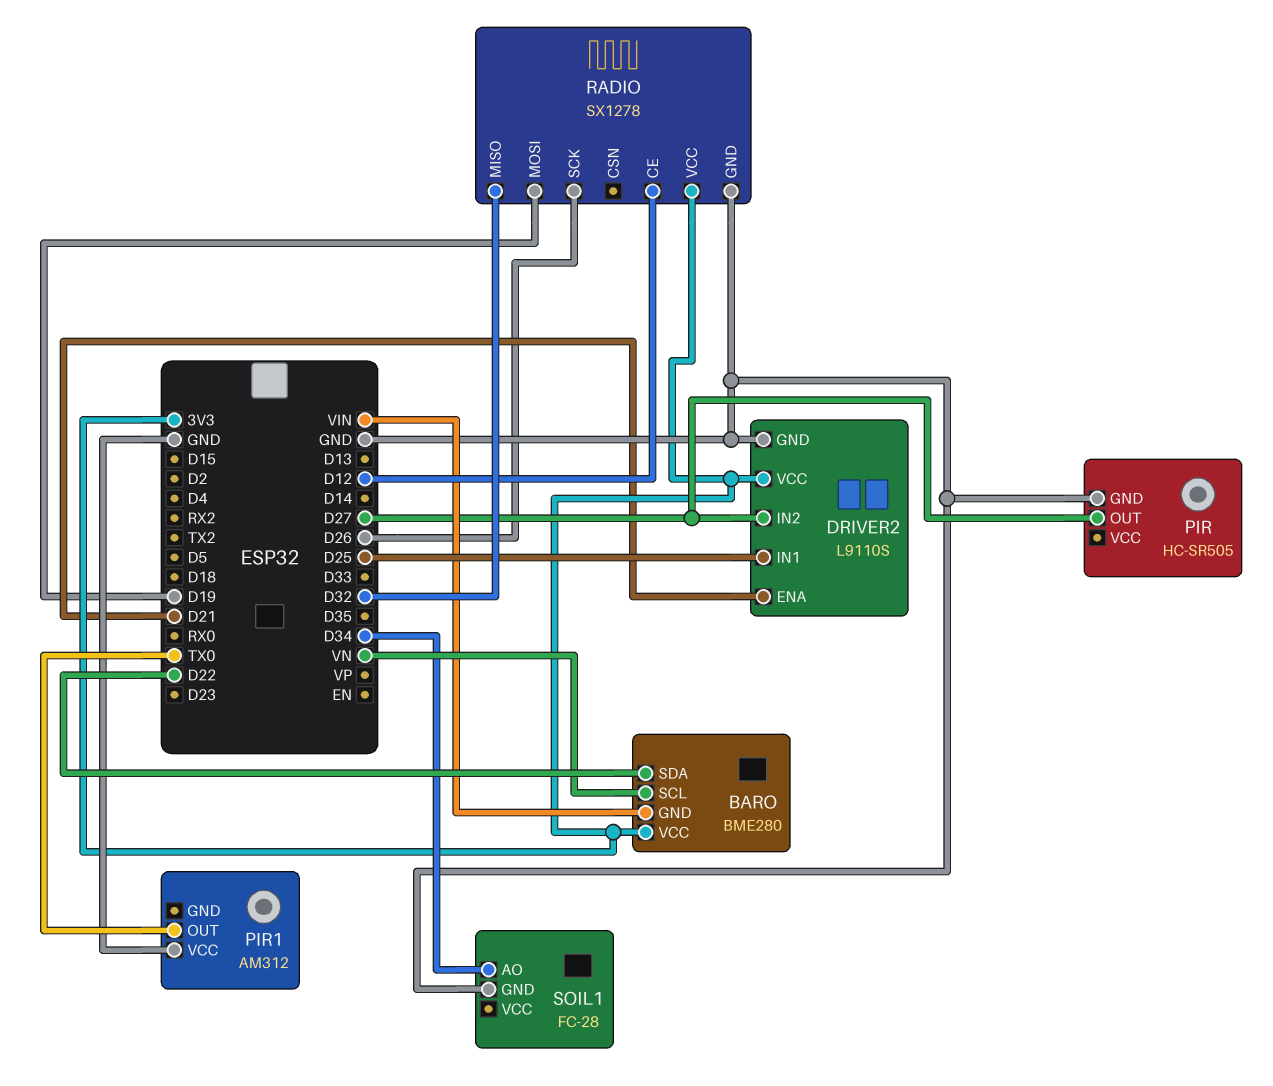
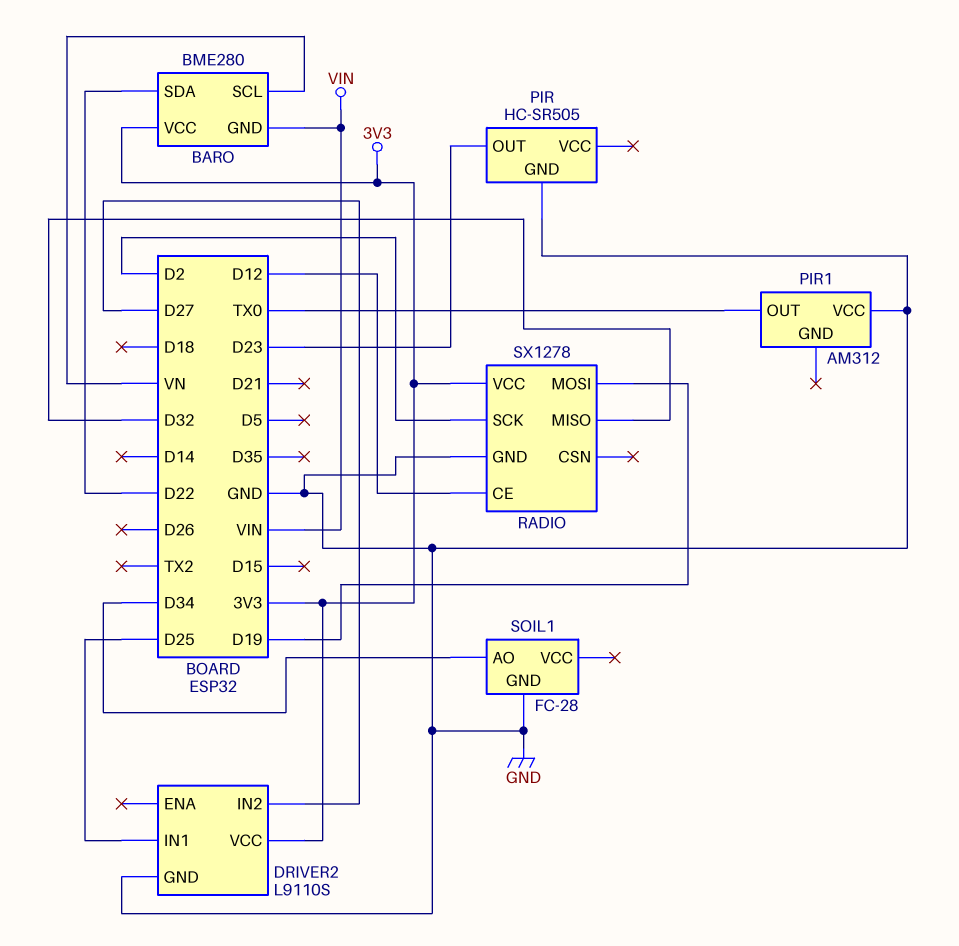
DRIVER2 pin ENA: D21 -> none
PIR pin OUT: D27 -> D23
RADIO pin SCK: D26 -> D2

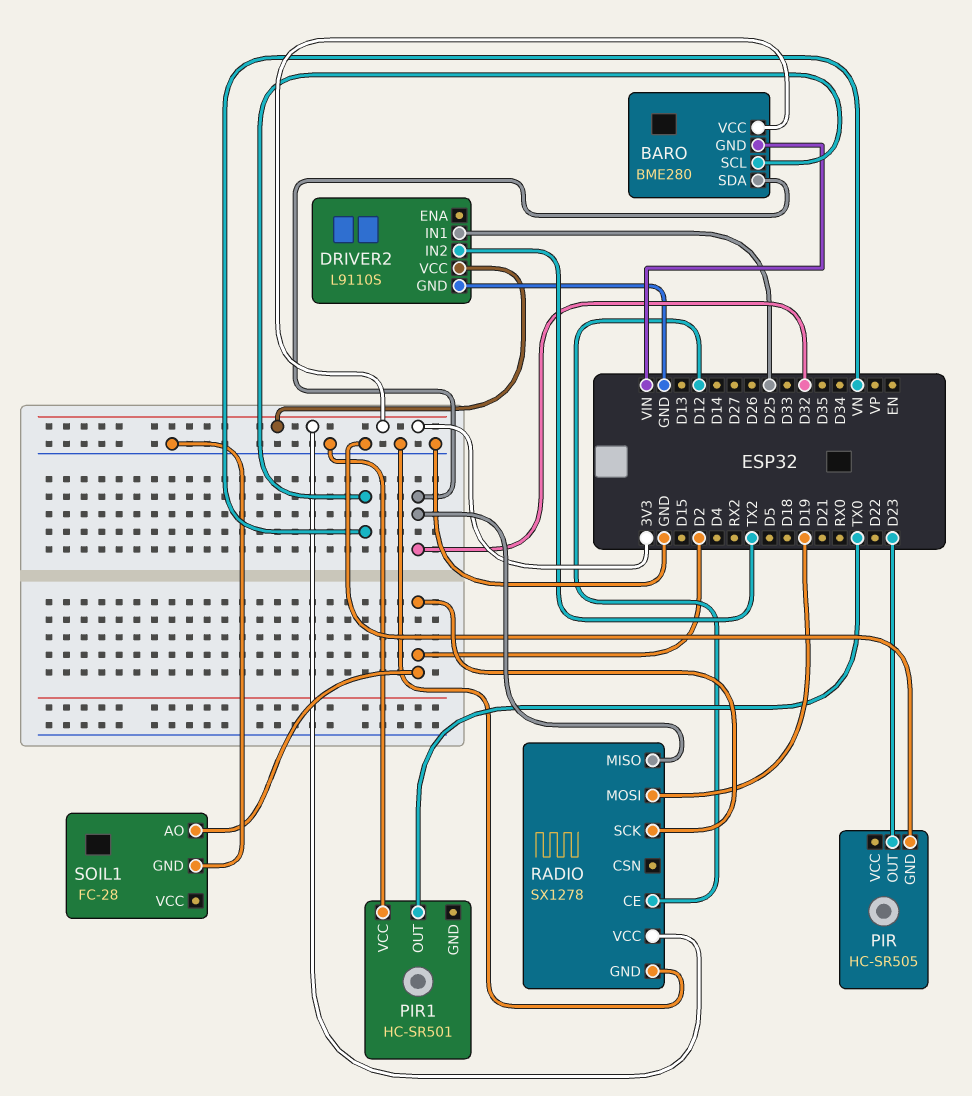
BARO pin SDA: D22 -> D32
DRIVER2 pin IN2: D27 -> TX2
PIR1: AM312 -> HC-SR501
SOIL1 pin AO: D34 -> D2

